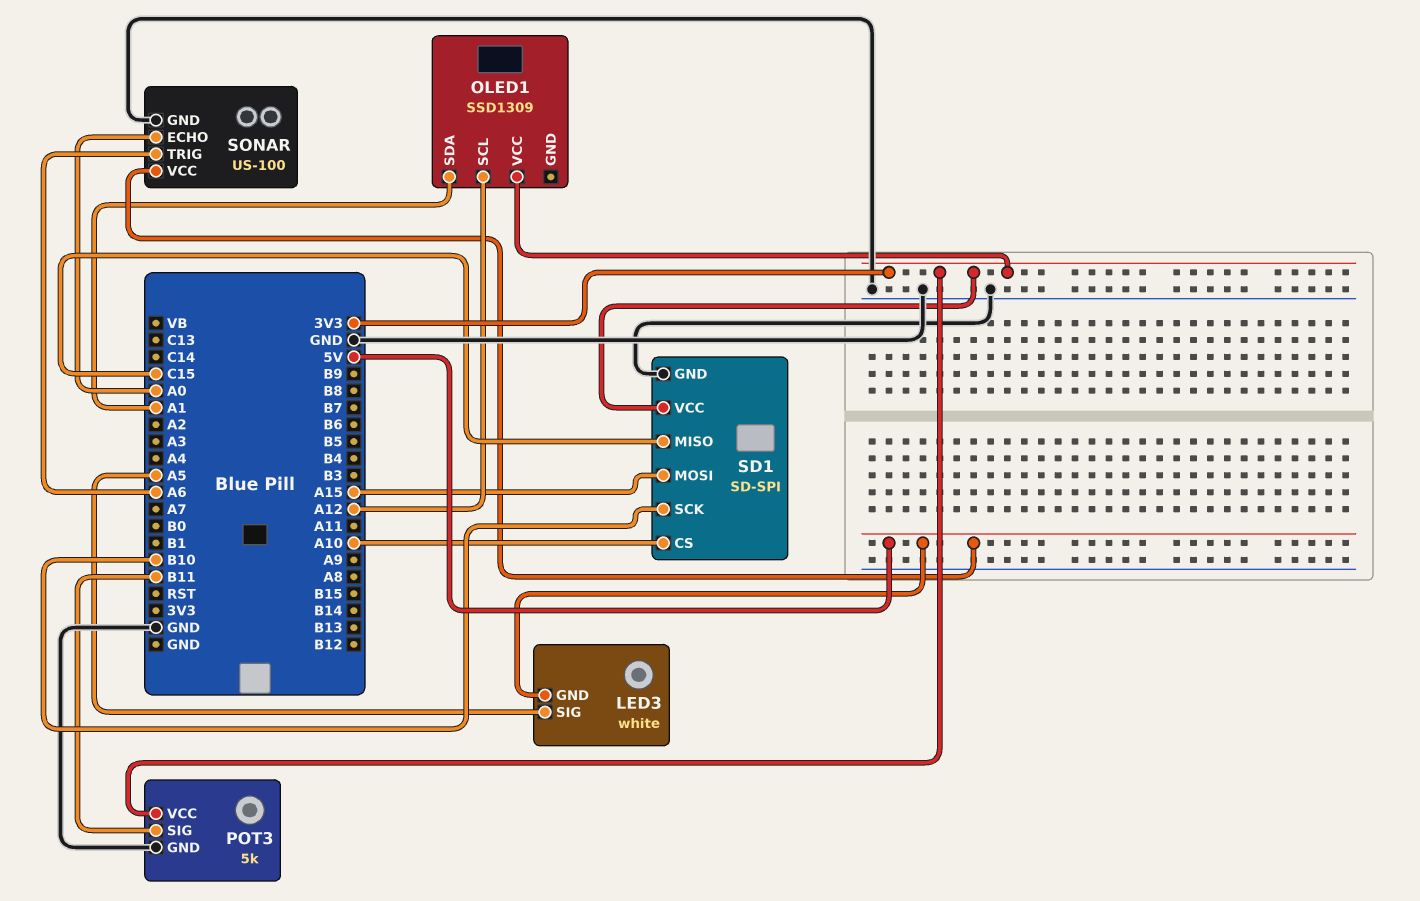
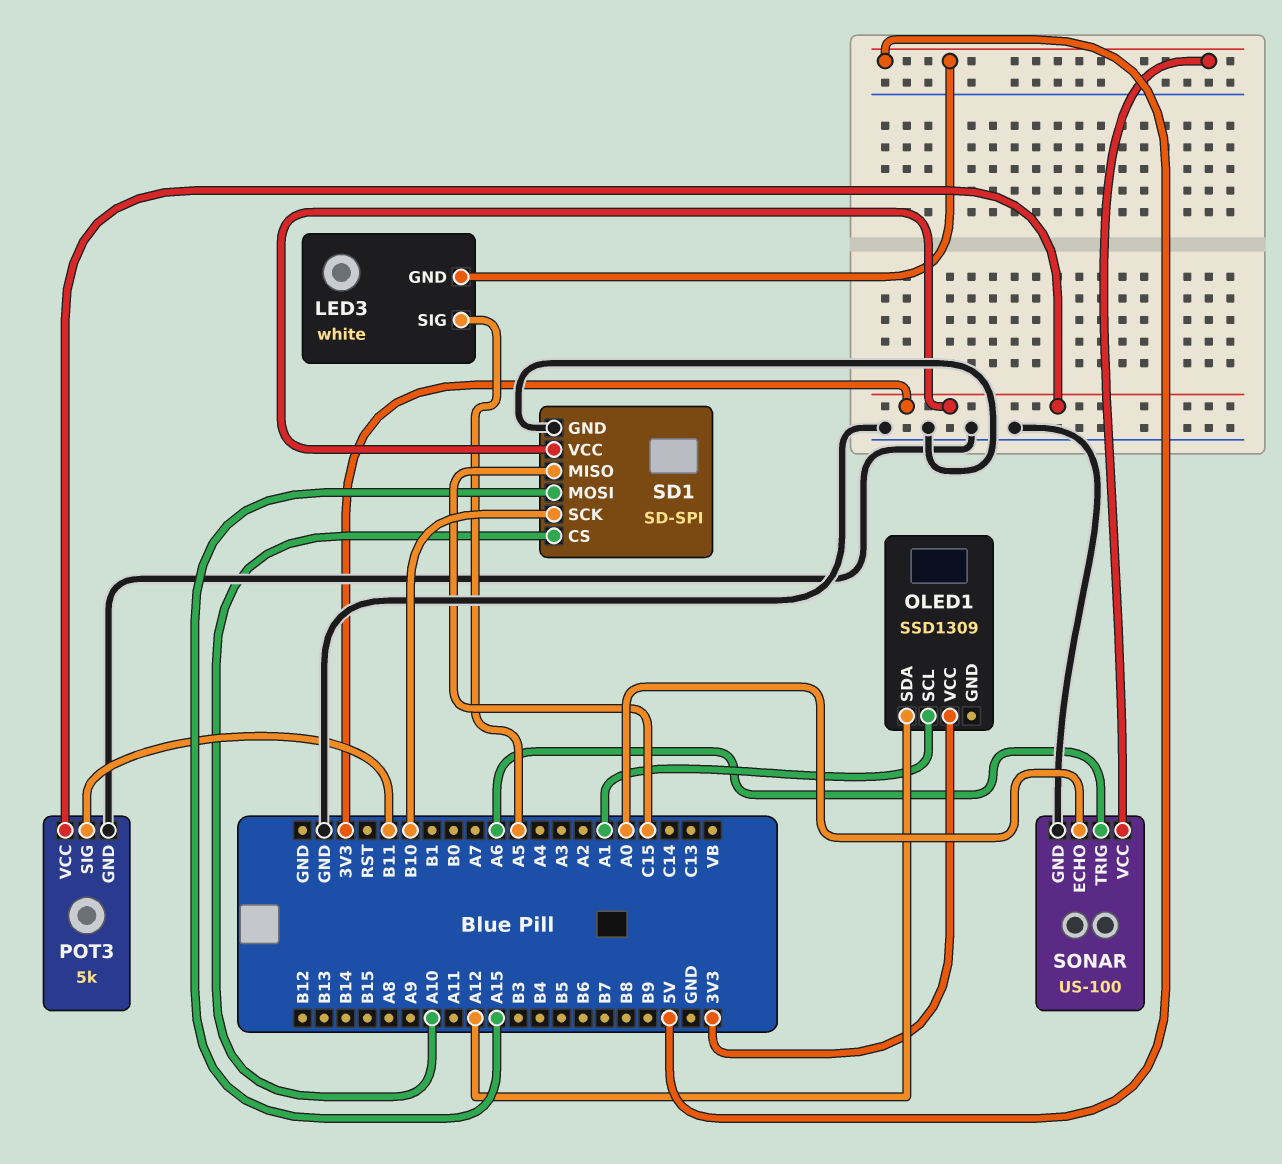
OLED1 pin SCL: A12 -> A1
OLED1 pin SDA: A1 -> A12

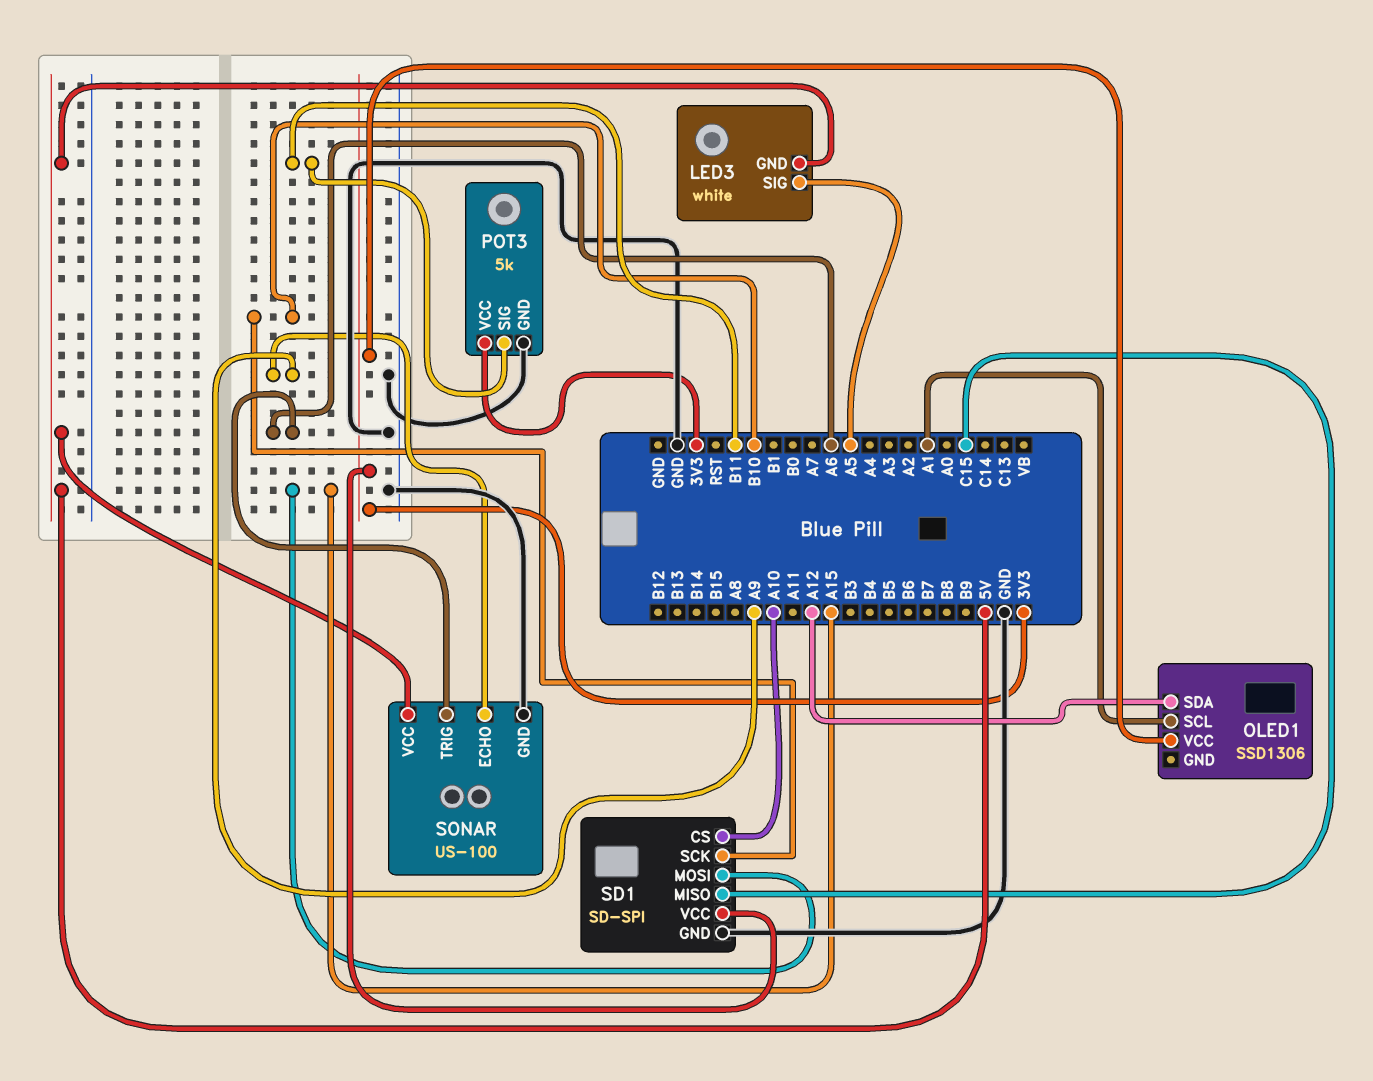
OLED1: SSD1309 -> SSD1306
SONAR pin ECHO: A0 -> A9

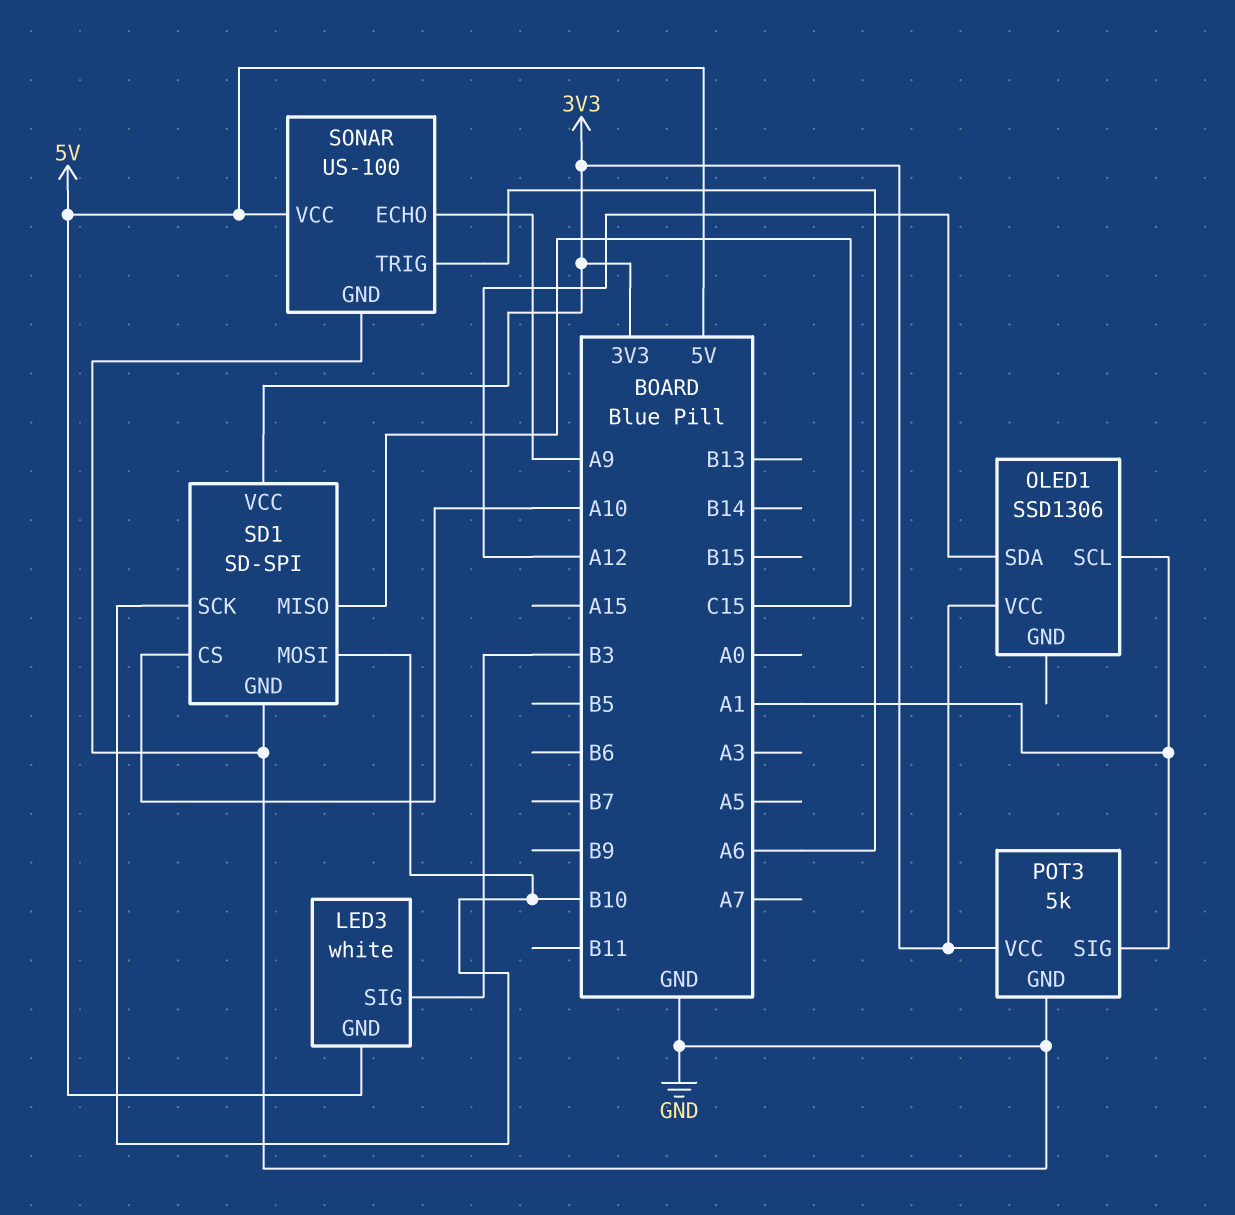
LED3 pin SIG: A5 -> B3
POT3 pin SIG: B11 -> A1
SD1 pin MOSI: A15 -> B10

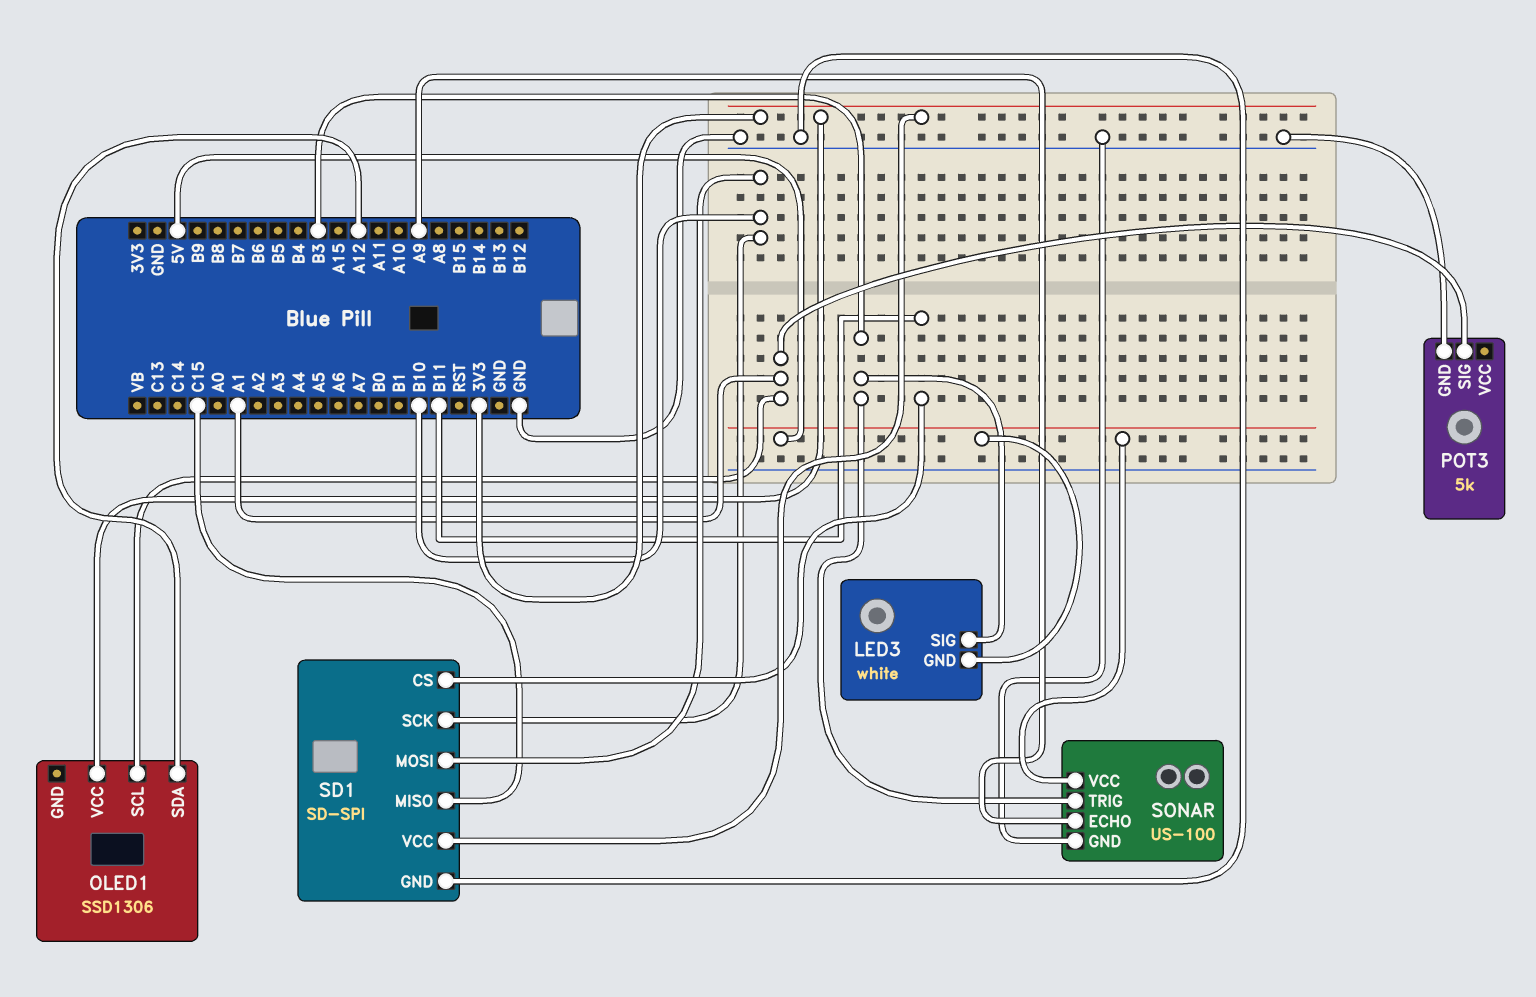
POT3 pin VCC: 3V3 -> none
SD1 pin CS: A10 -> B11
SONAR pin TRIG: A6 -> B3

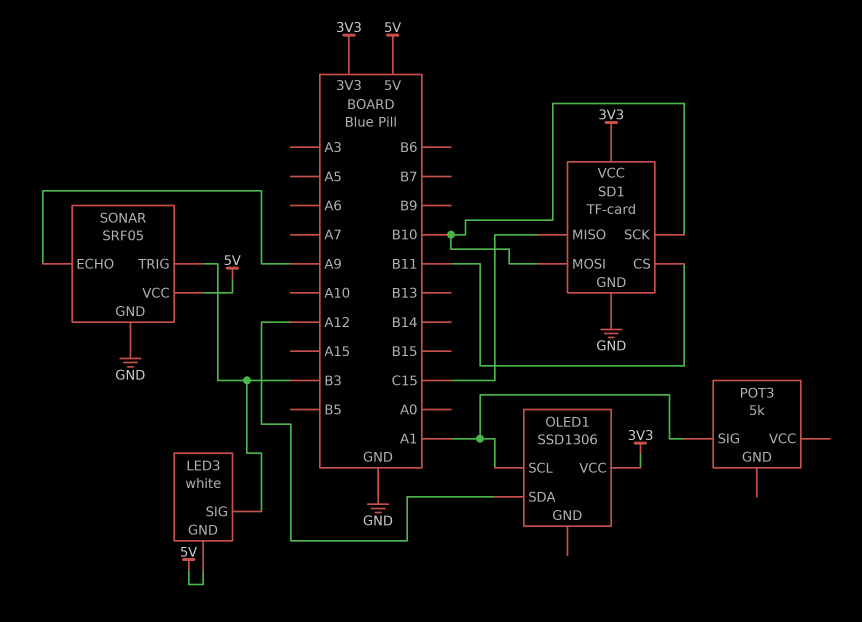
POT3 pin GND: GND -> none
SD1: SD-SPI -> TF-card
SONAR: US-100 -> SRF05

